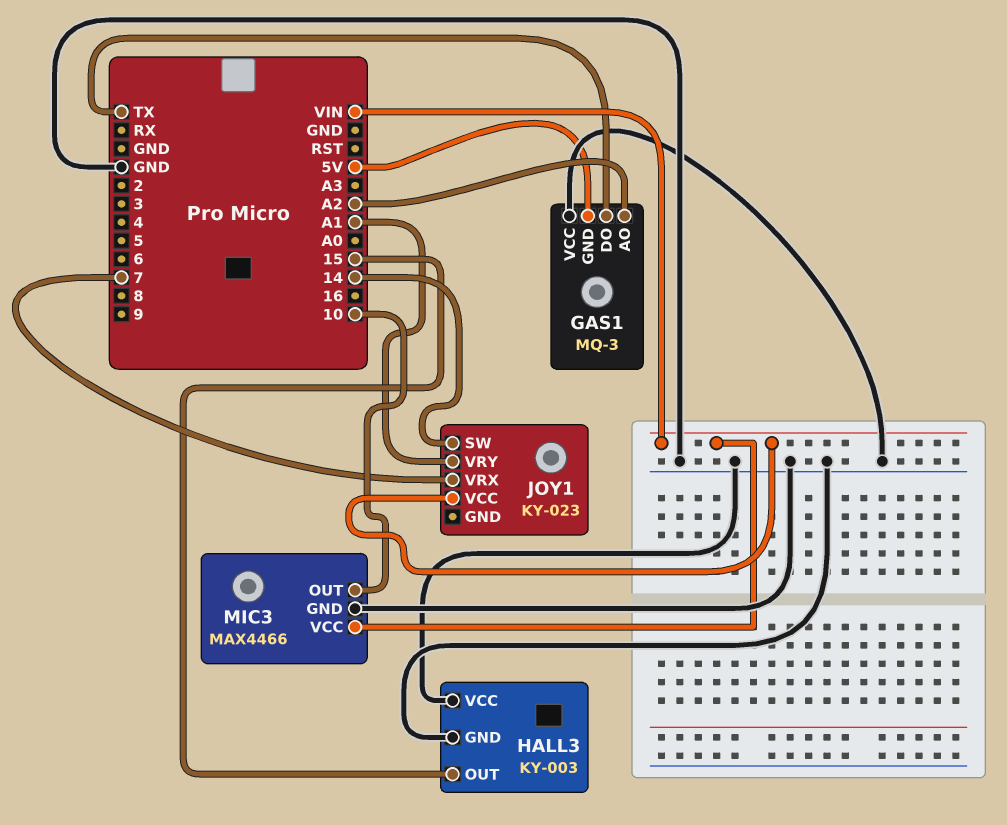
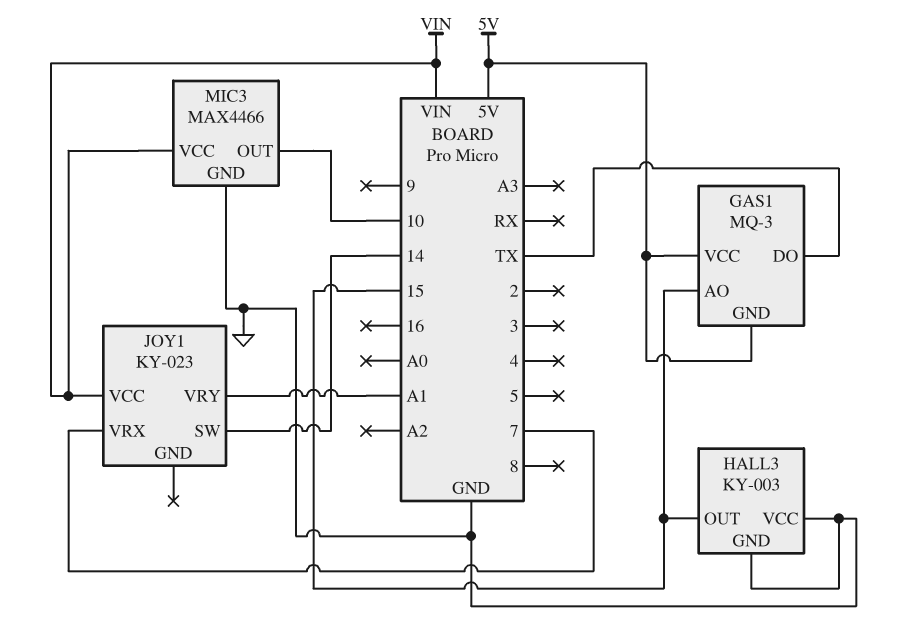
GAS1 pin AO: A2 -> 15
GAS1 pin VCC: GND -> 5V

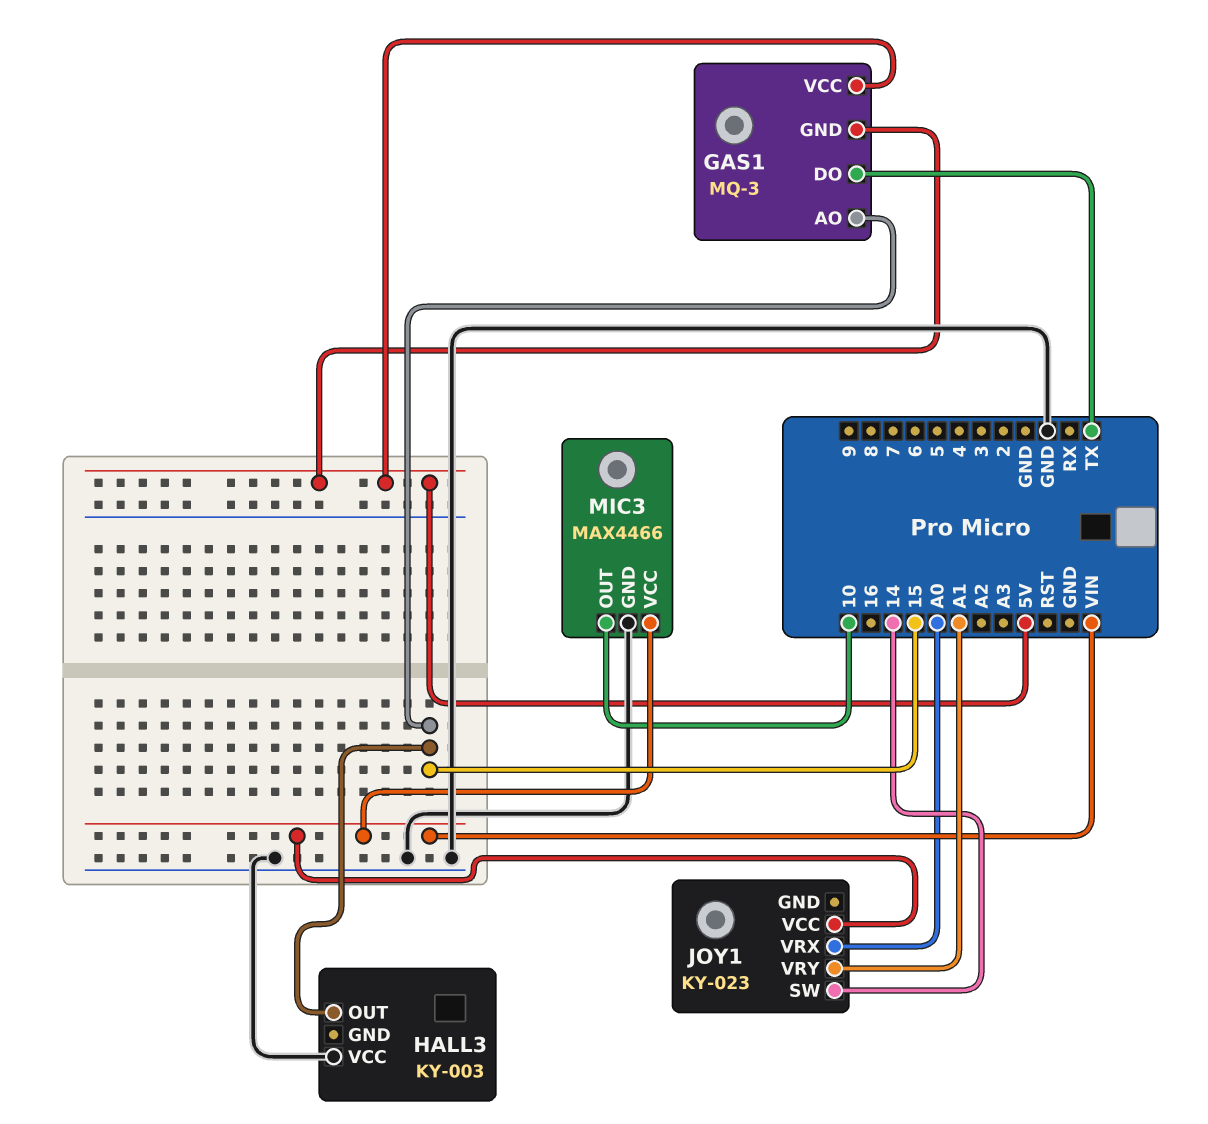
HALL3 pin GND: GND -> none
JOY1 pin VRX: 7 -> A0

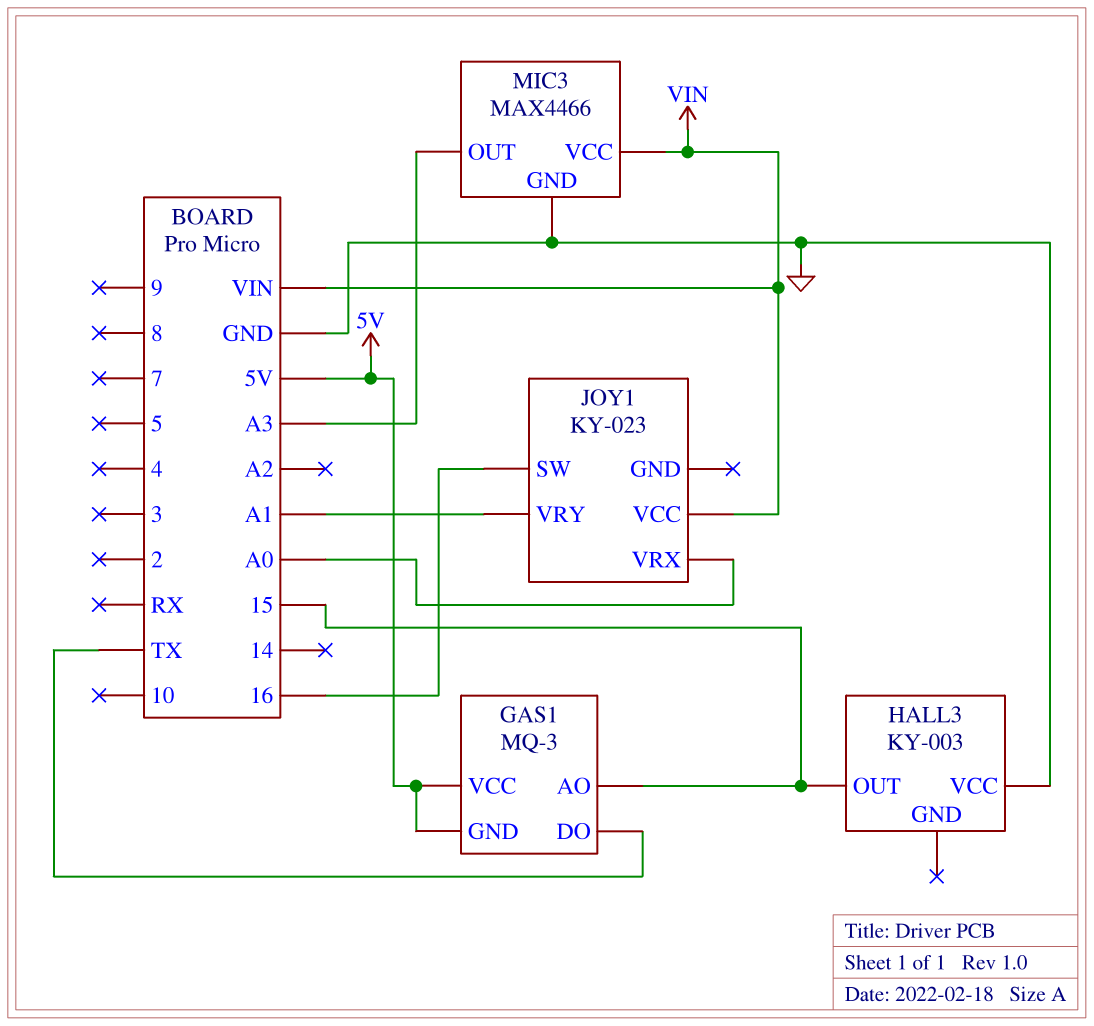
JOY1 pin SW: 14 -> 16
MIC3 pin OUT: 10 -> A3

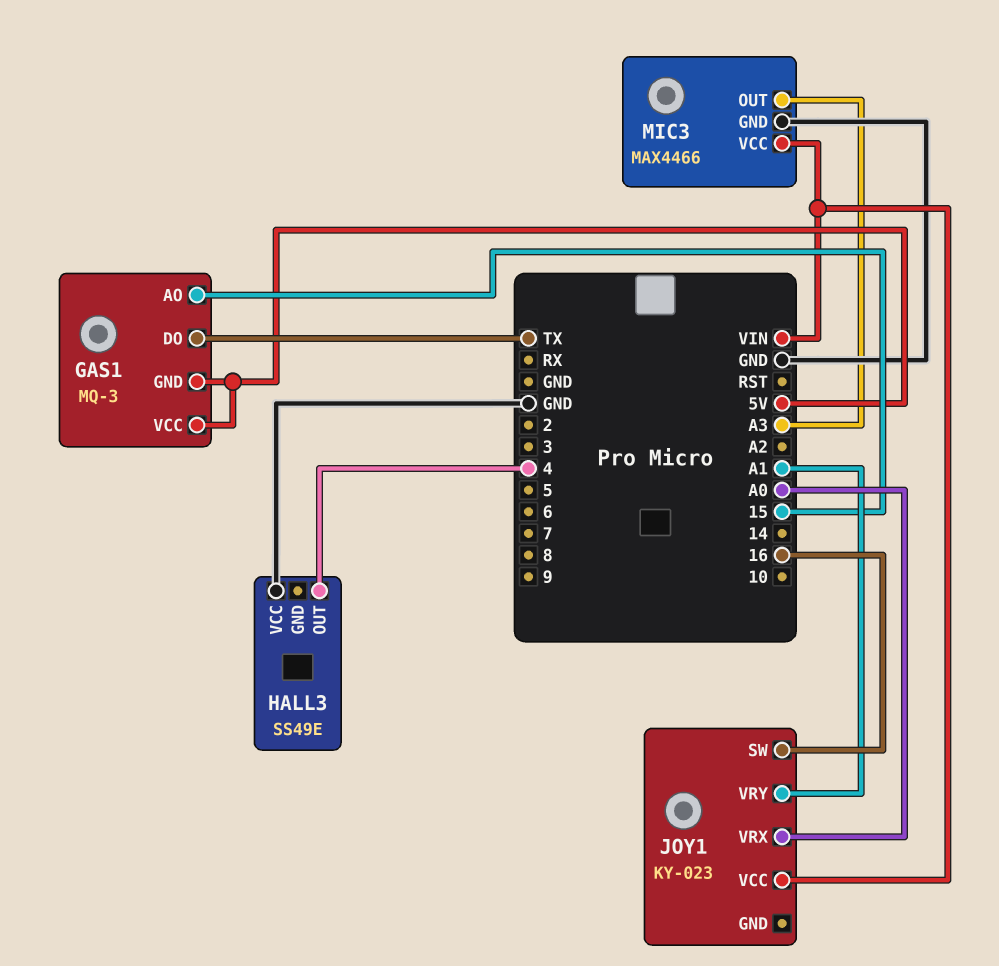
HALL3: KY-003 -> SS49E
HALL3 pin OUT: 15 -> 4

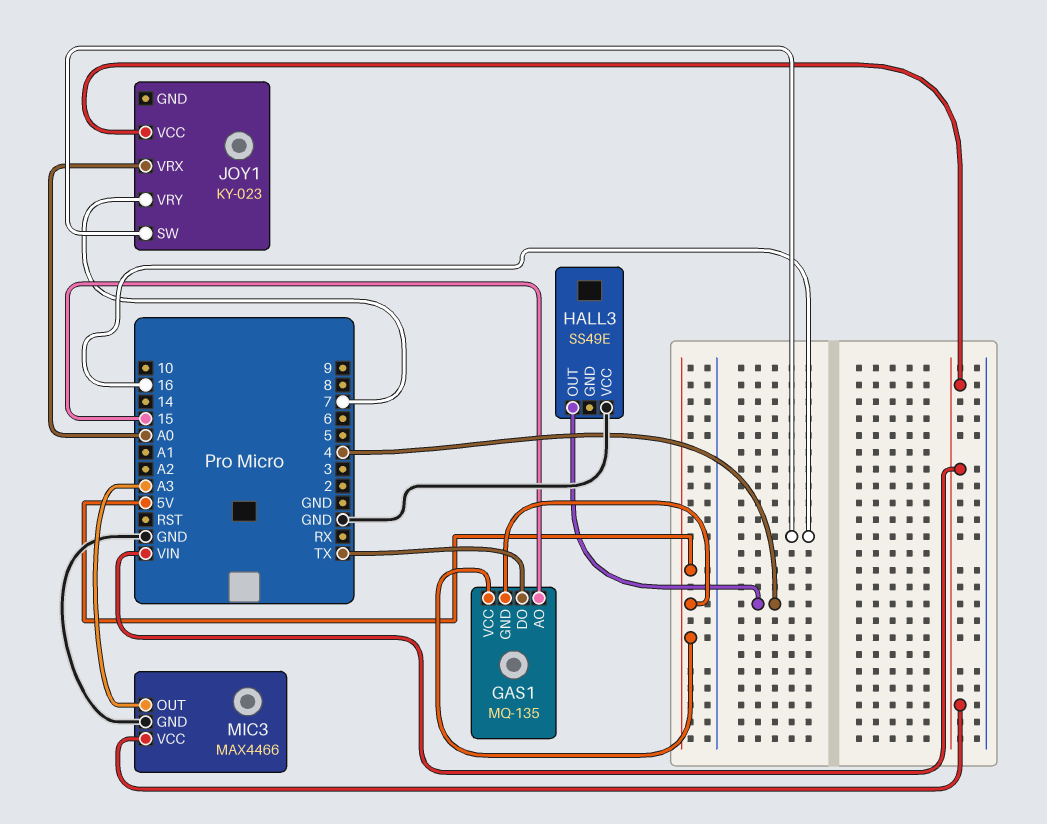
GAS1: MQ-3 -> MQ-135
JOY1 pin VRY: A1 -> 7

